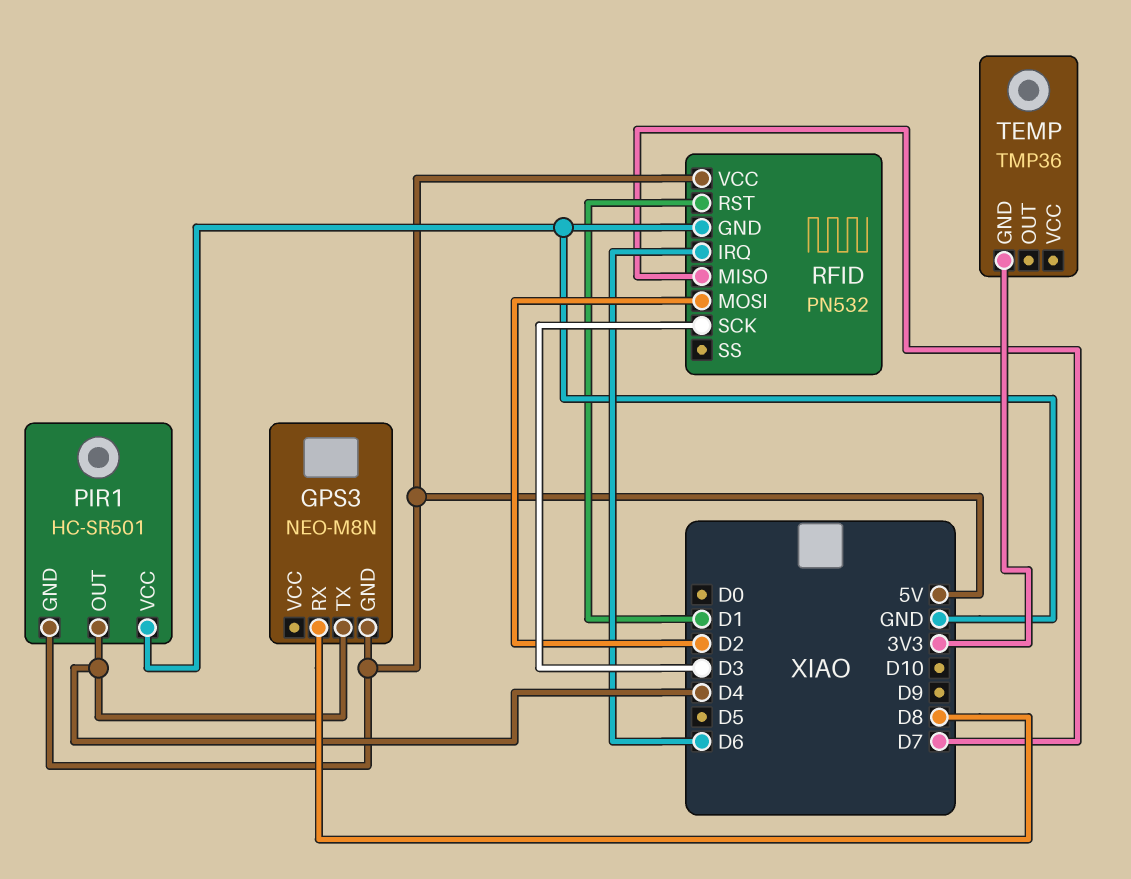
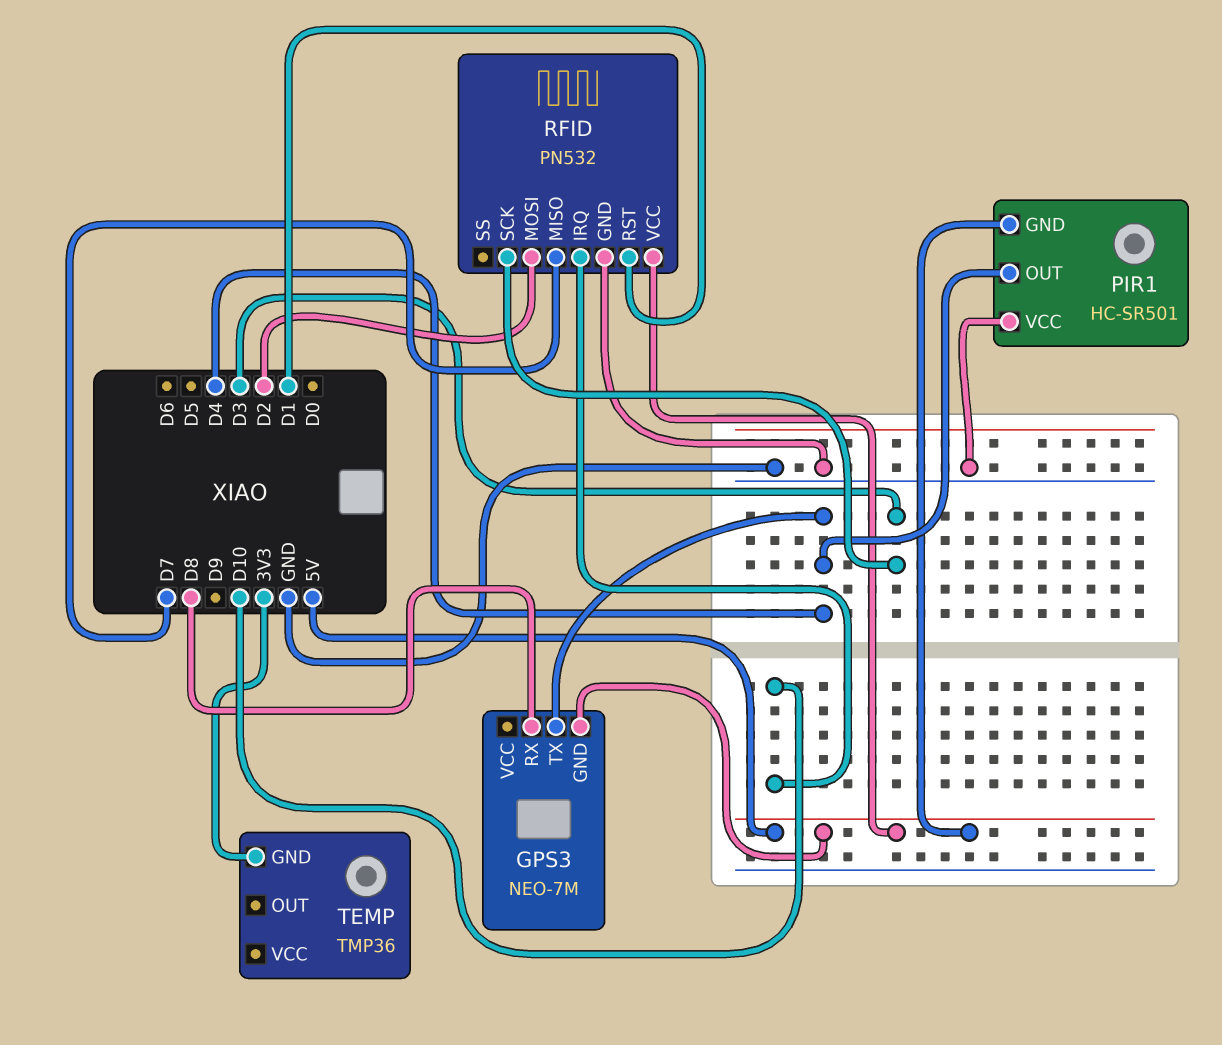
GPS3: NEO-M8N -> NEO-7M
RFID pin IRQ: D6 -> D10

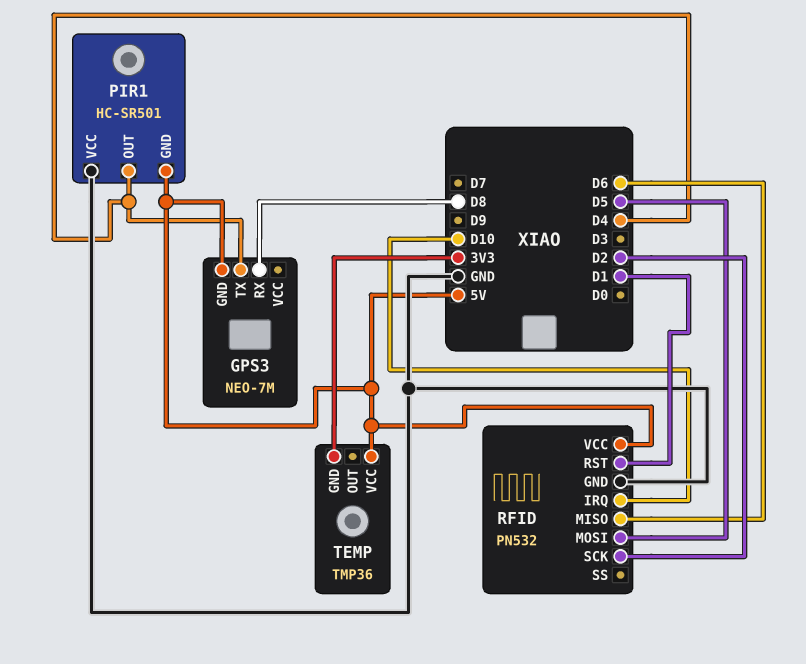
RFID pin MISO: D7 -> D6
RFID pin MOSI: D2 -> D5
RFID pin SCK: D3 -> D2
TEMP pin VCC: none -> 5V

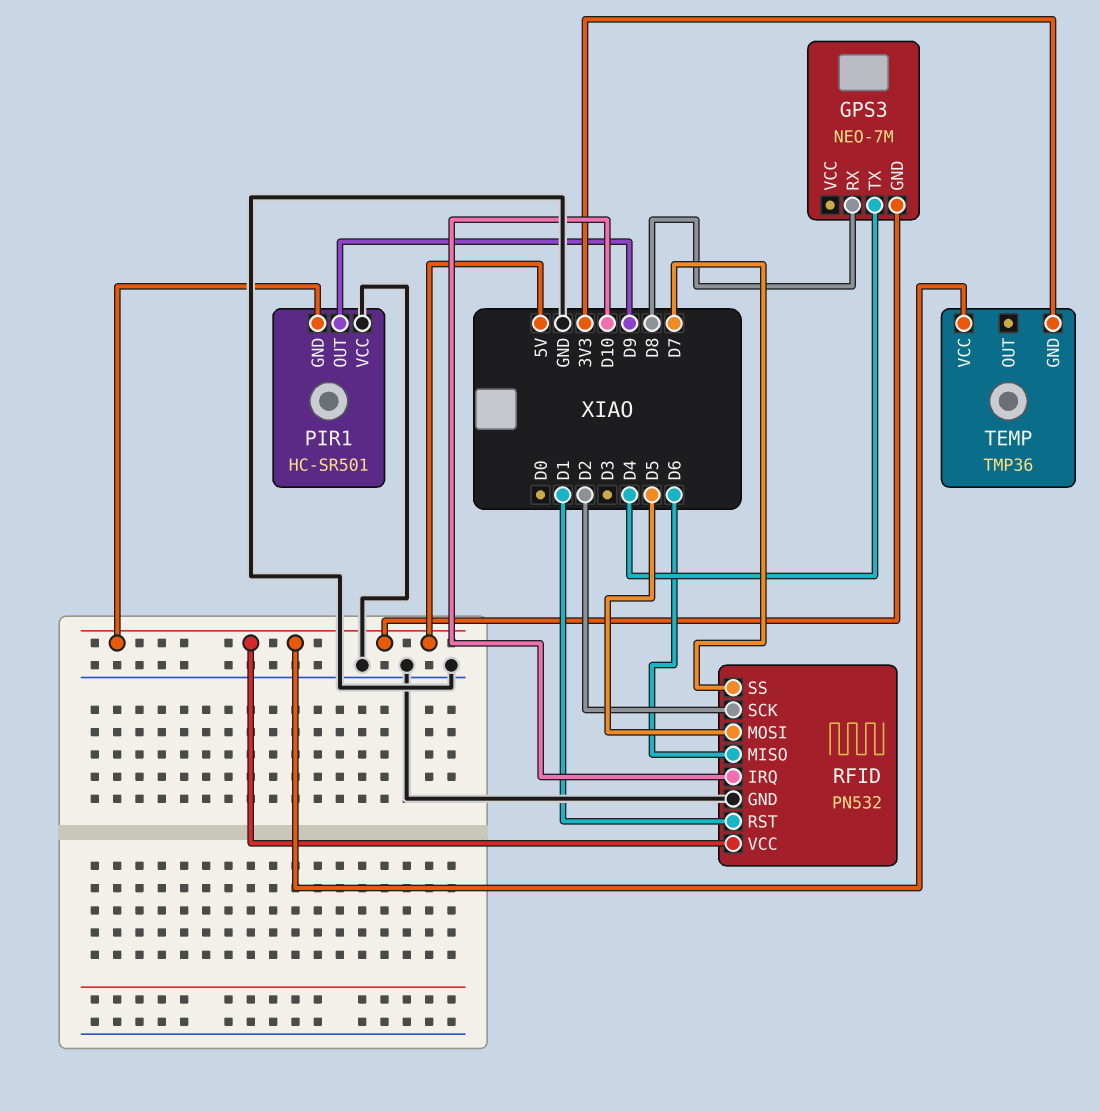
PIR1 pin OUT: D4 -> D9
RFID pin SS: none -> D7

